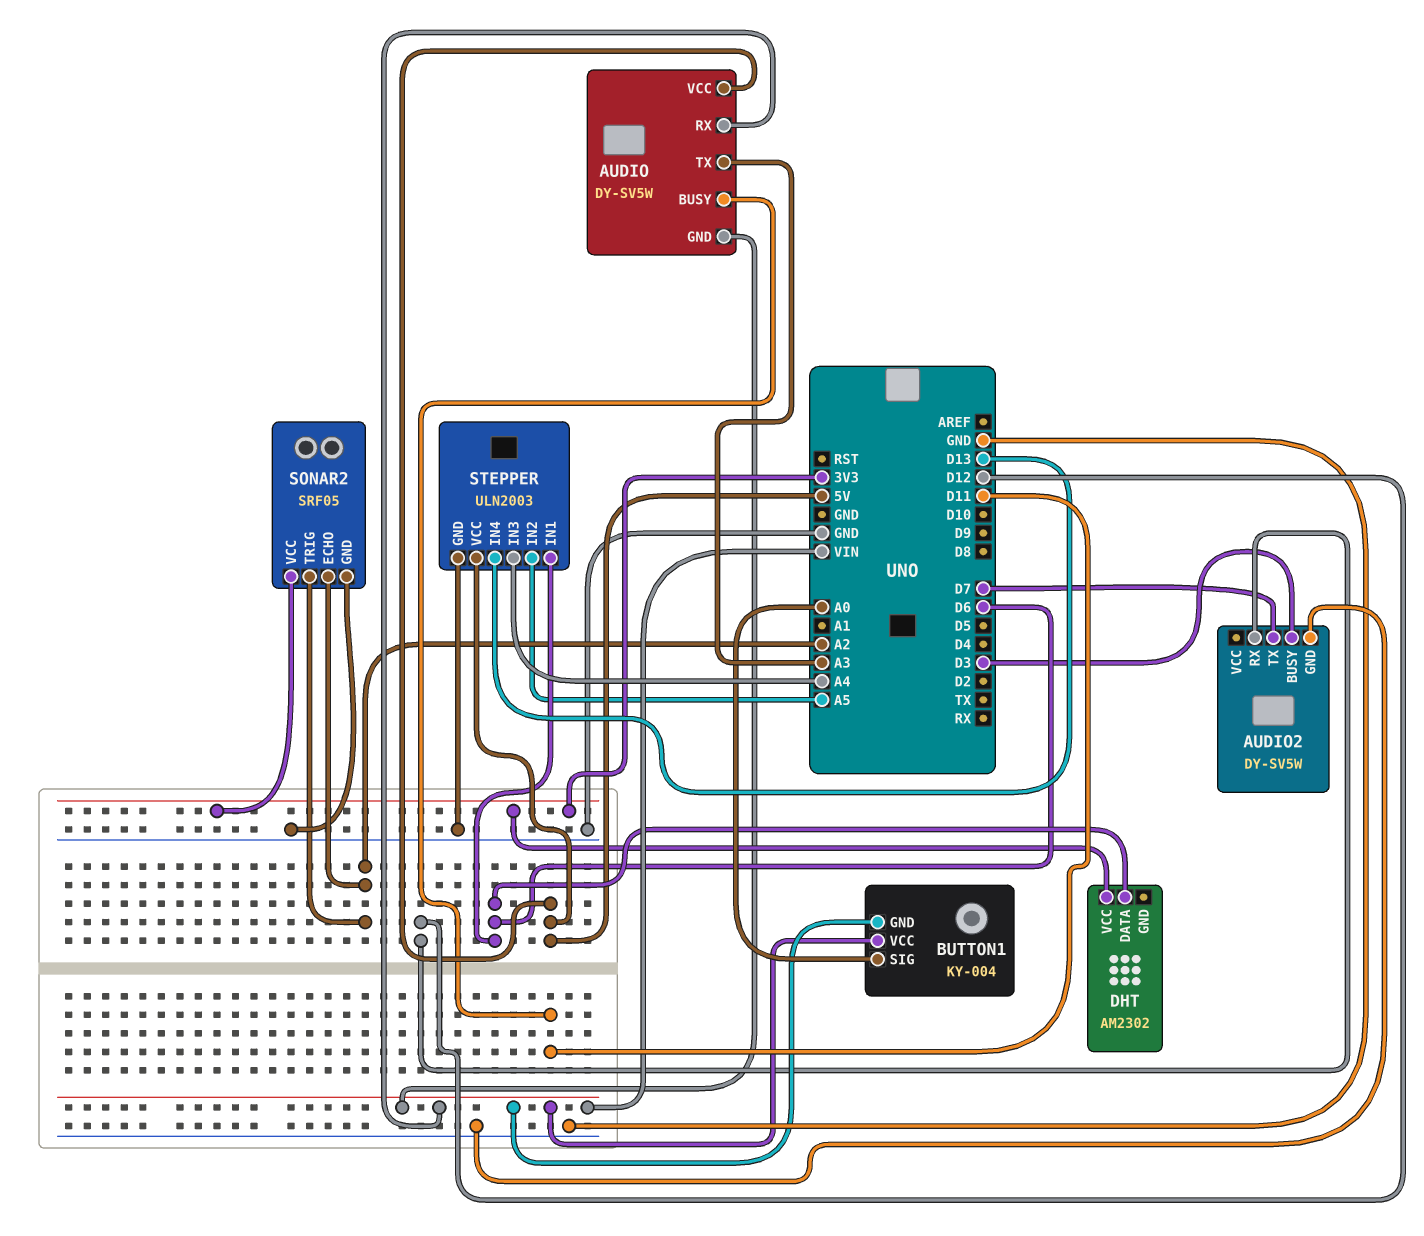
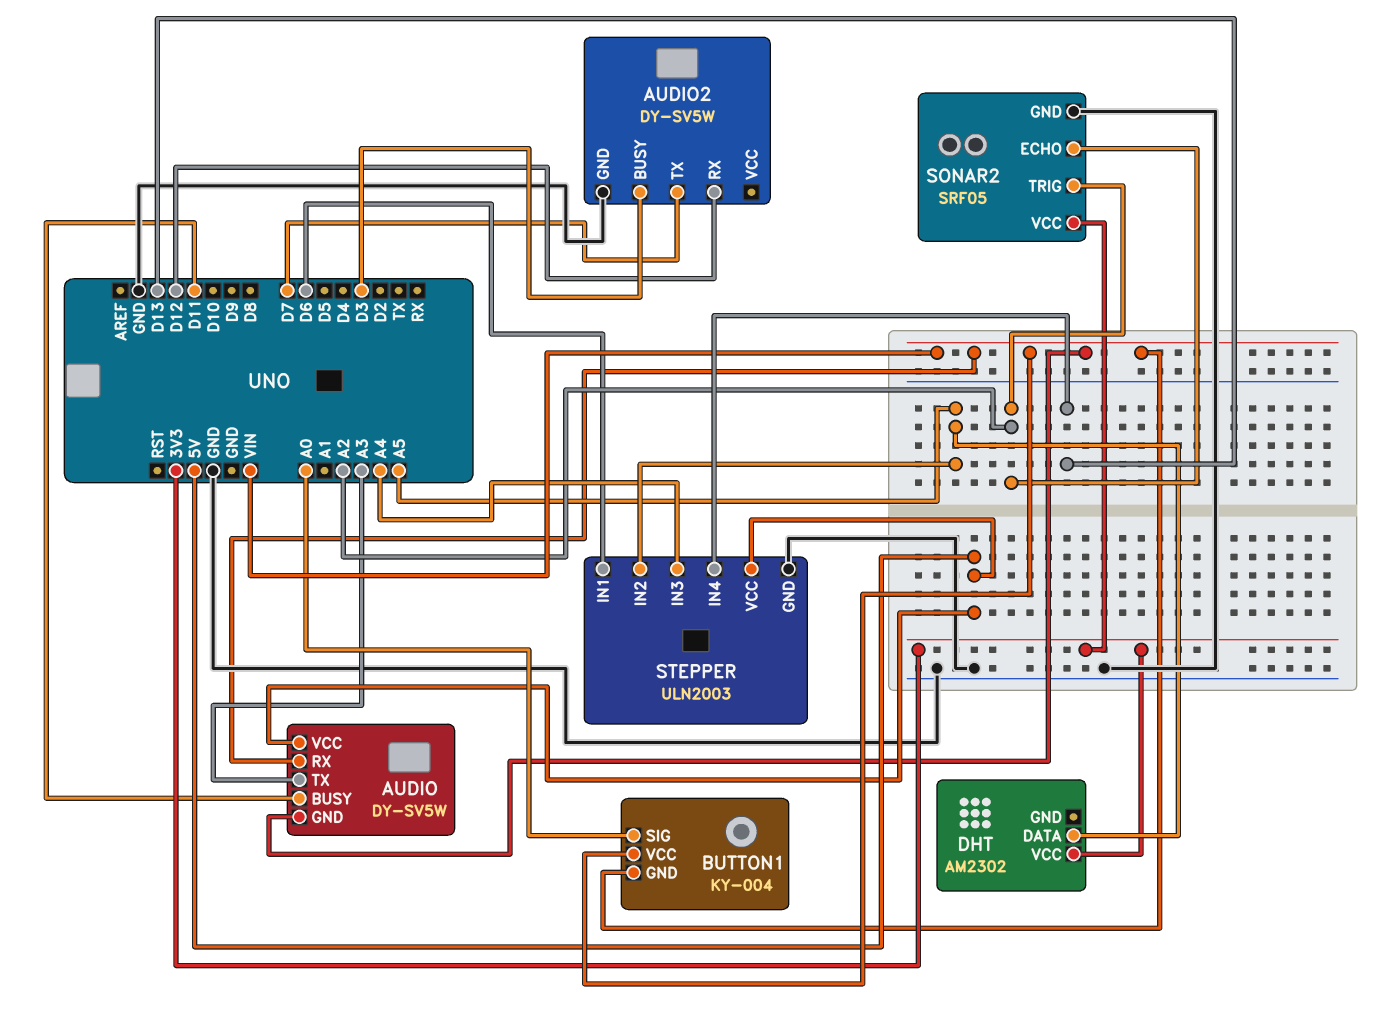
DHT pin DATA: D6 -> A5

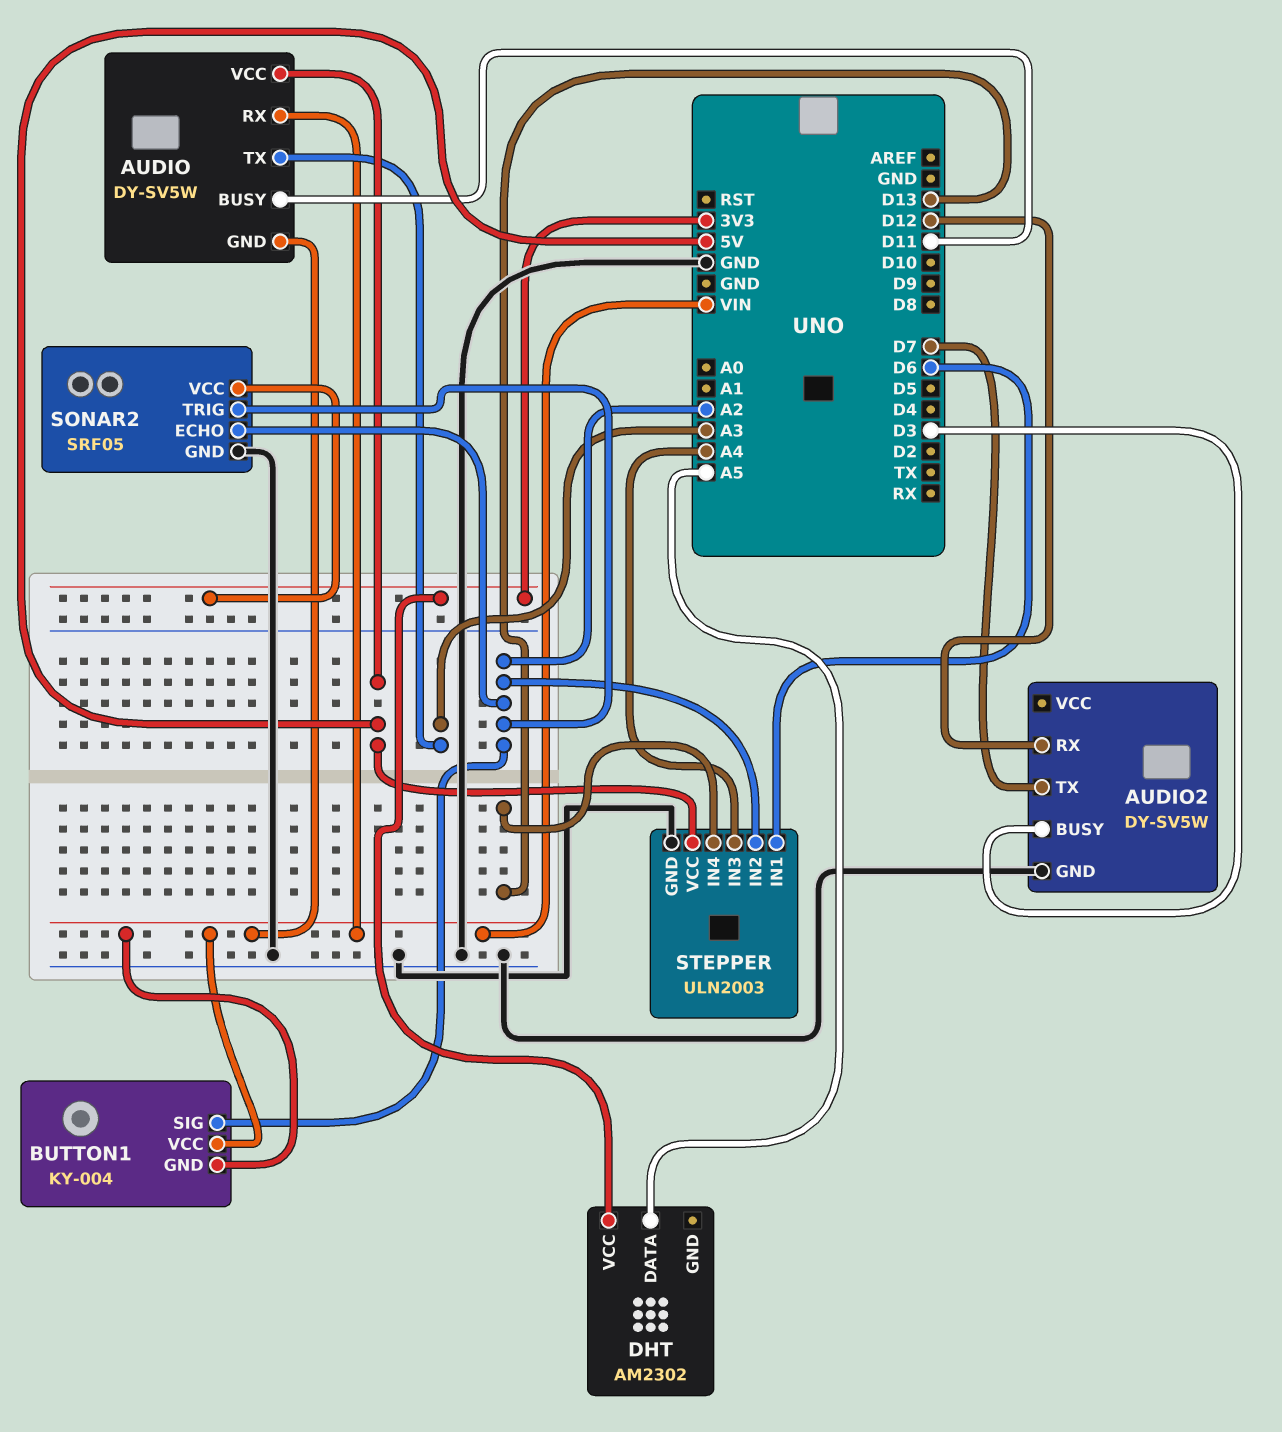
BUTTON1 pin SIG: A0 -> A2
STEPPER pin IN2: A5 -> A2

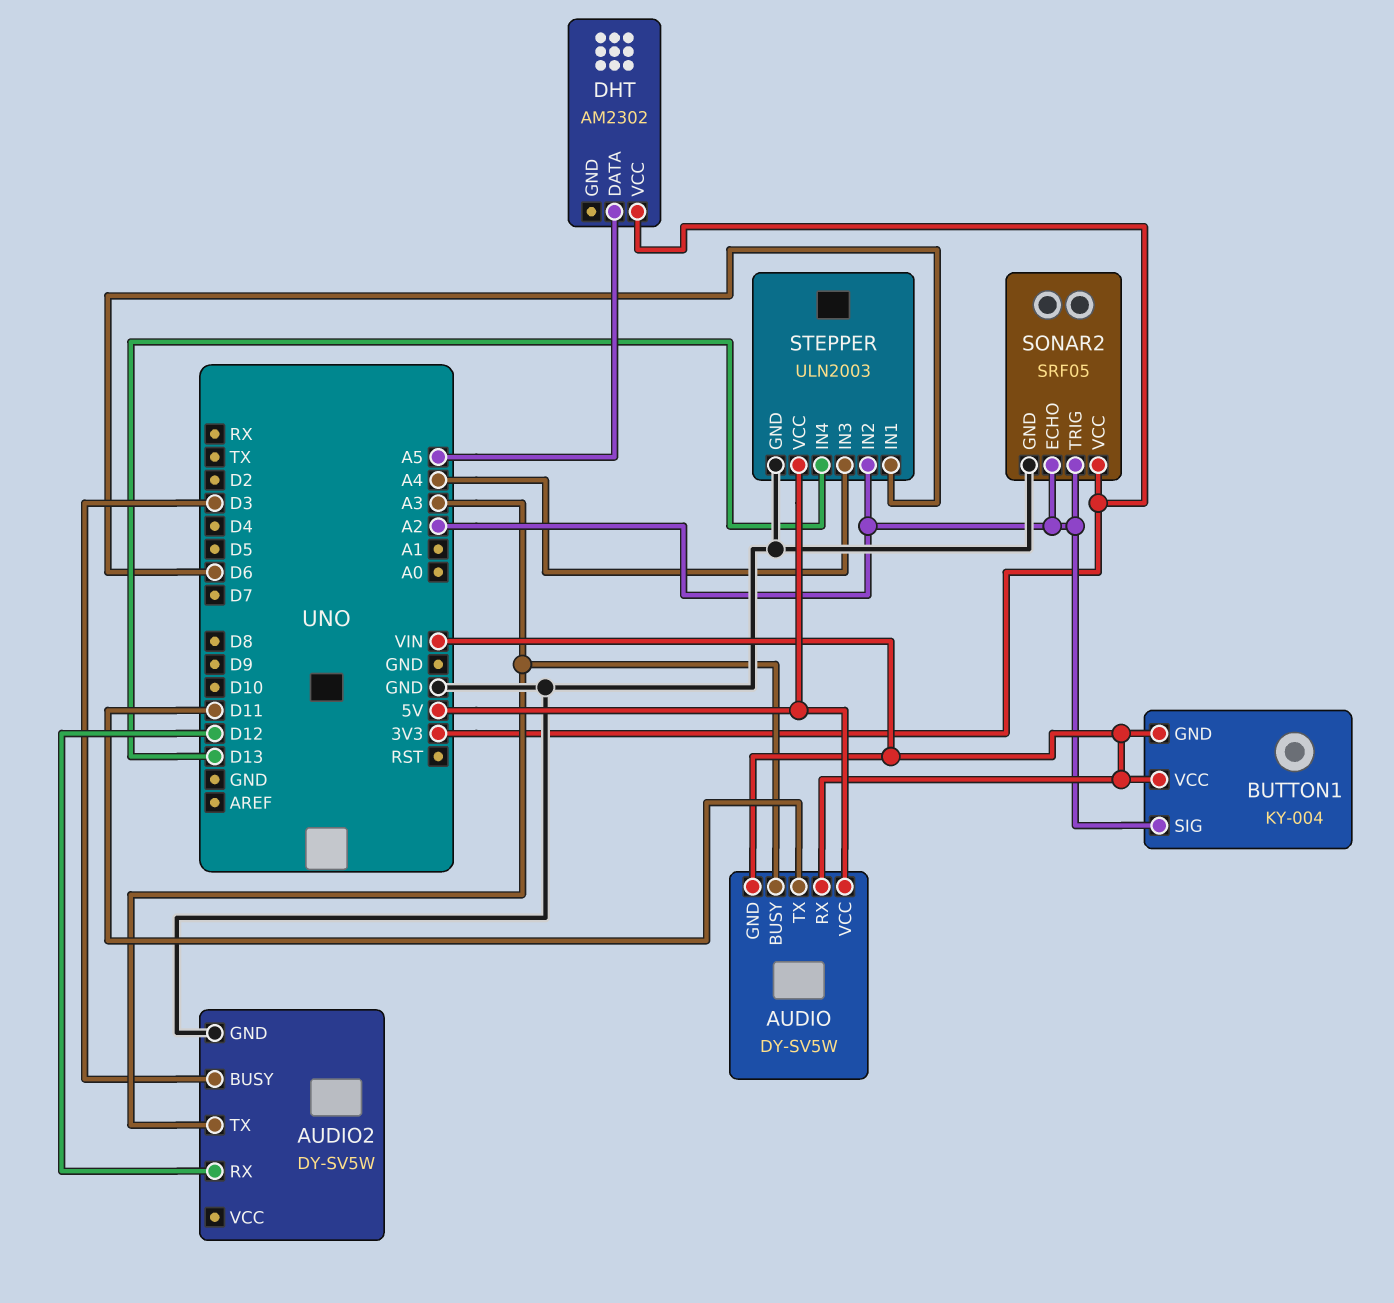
AUDIO pin BUSY: D11 -> A3
AUDIO pin TX: A3 -> D11
AUDIO2 pin TX: D7 -> A3

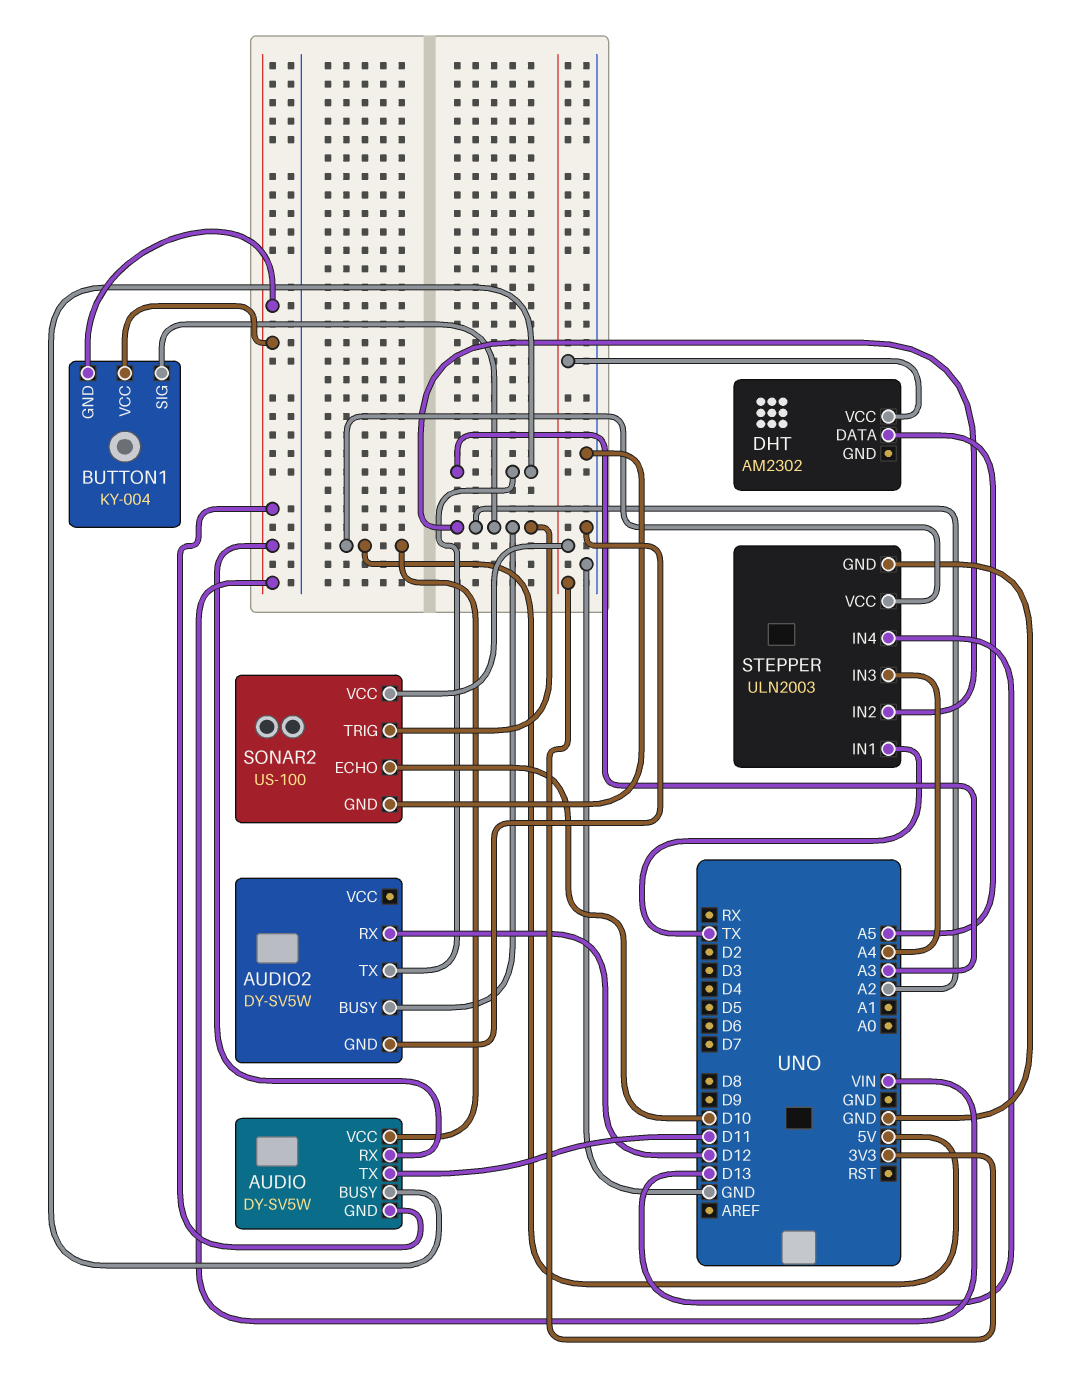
AUDIO2 pin BUSY: D3 -> A2
SONAR2: SRF05 -> US-100
SONAR2 pin ECHO: A2 -> D10
STEPPER pin IN1: D6 -> TX

